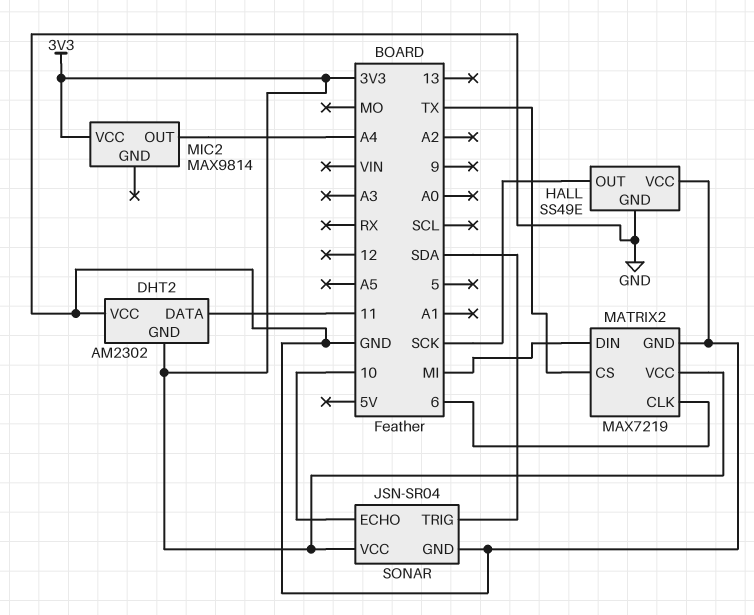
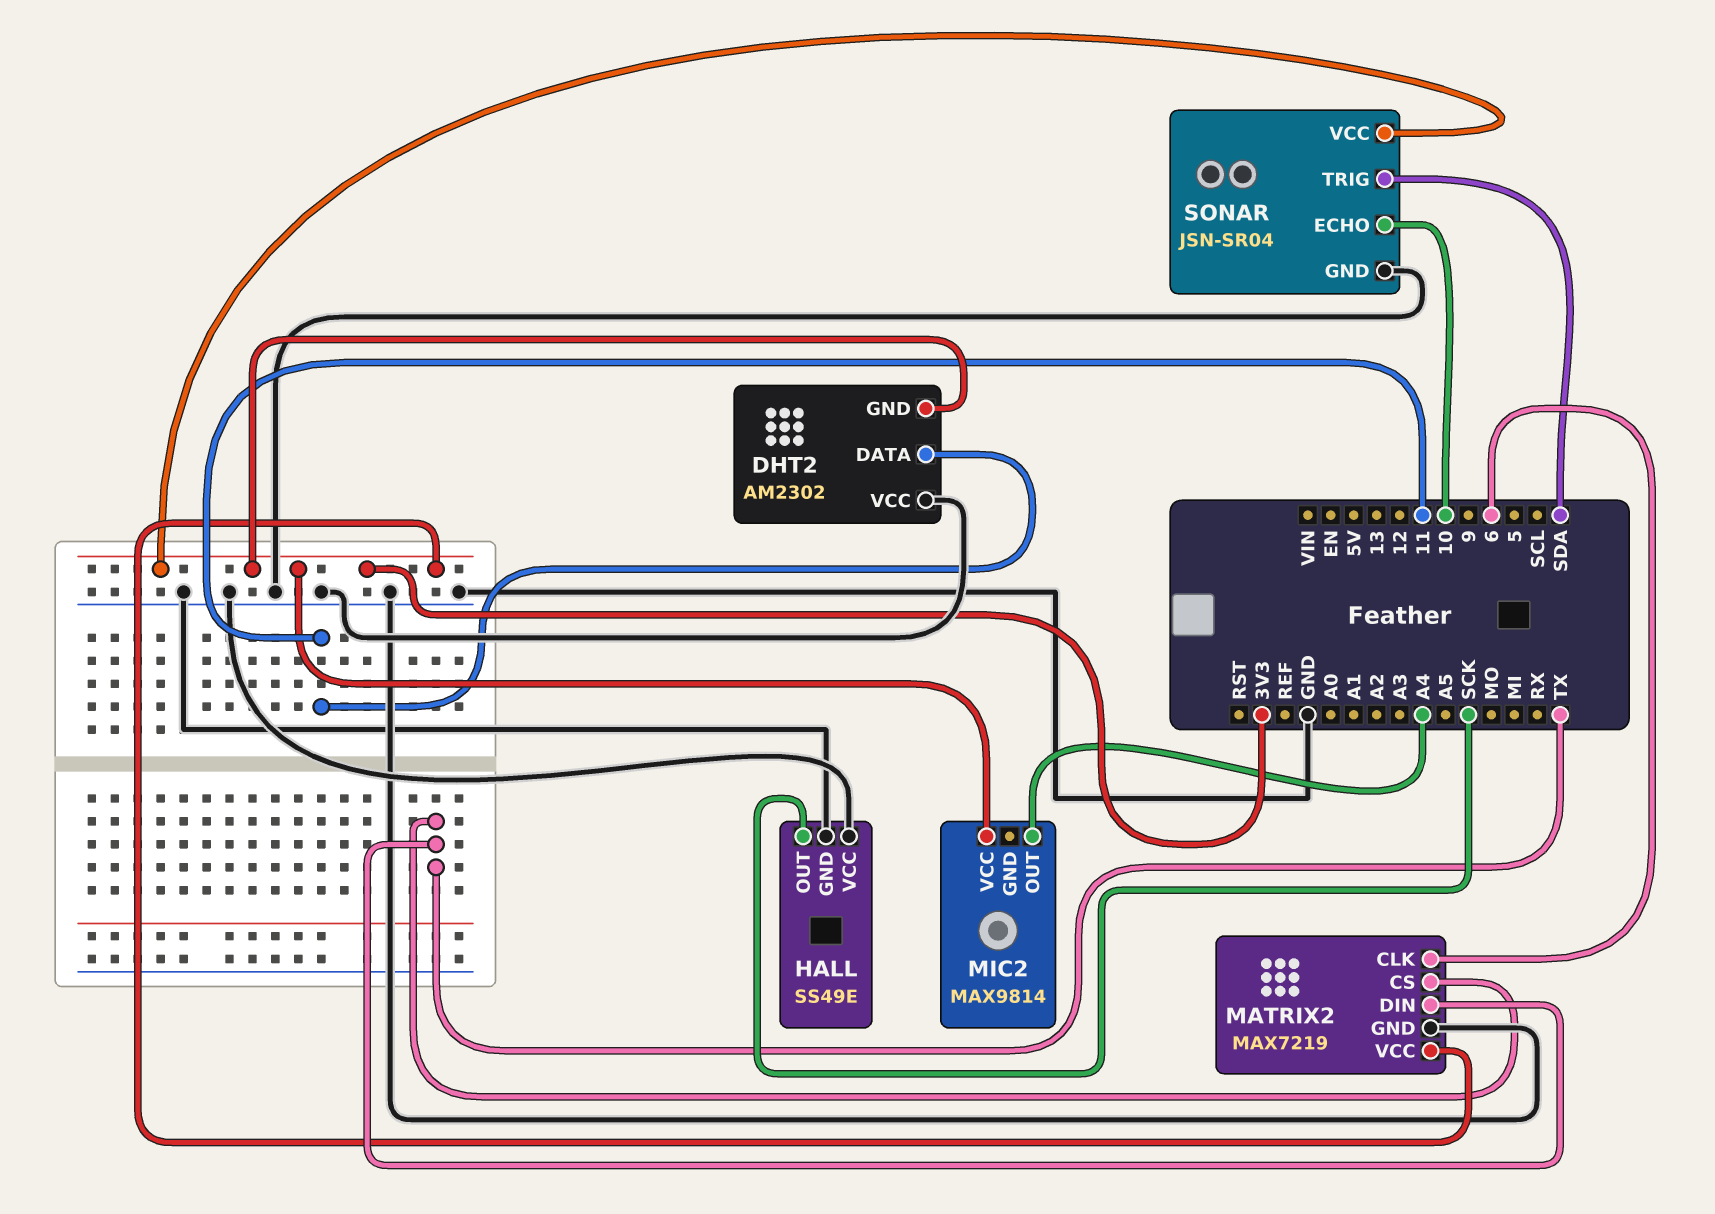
MATRIX2 pin DIN: MI -> TX

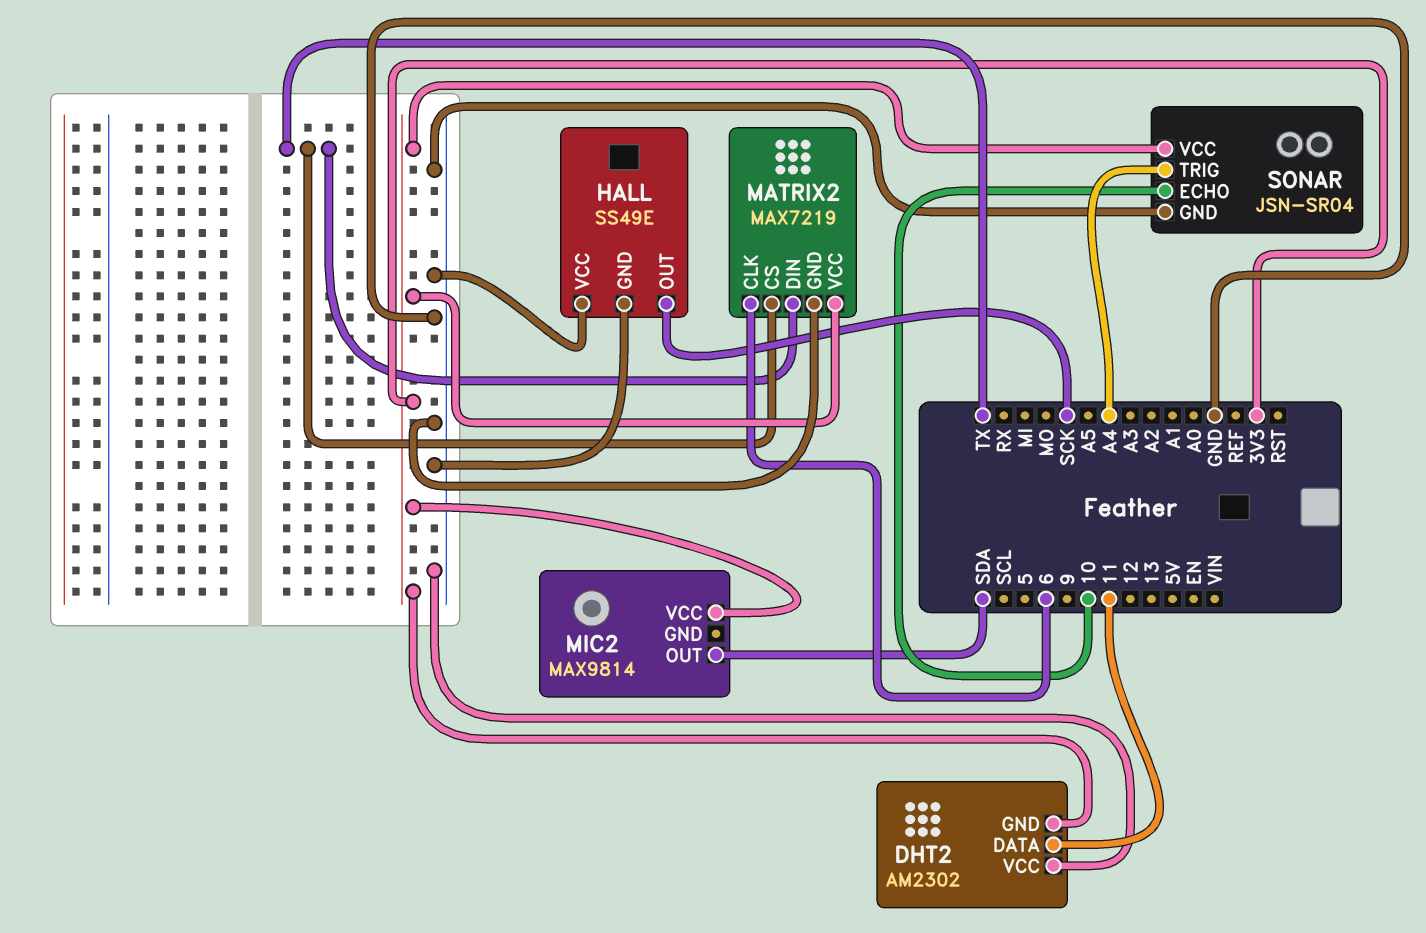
MIC2 pin OUT: A4 -> SDA
SONAR pin TRIG: SDA -> A4

